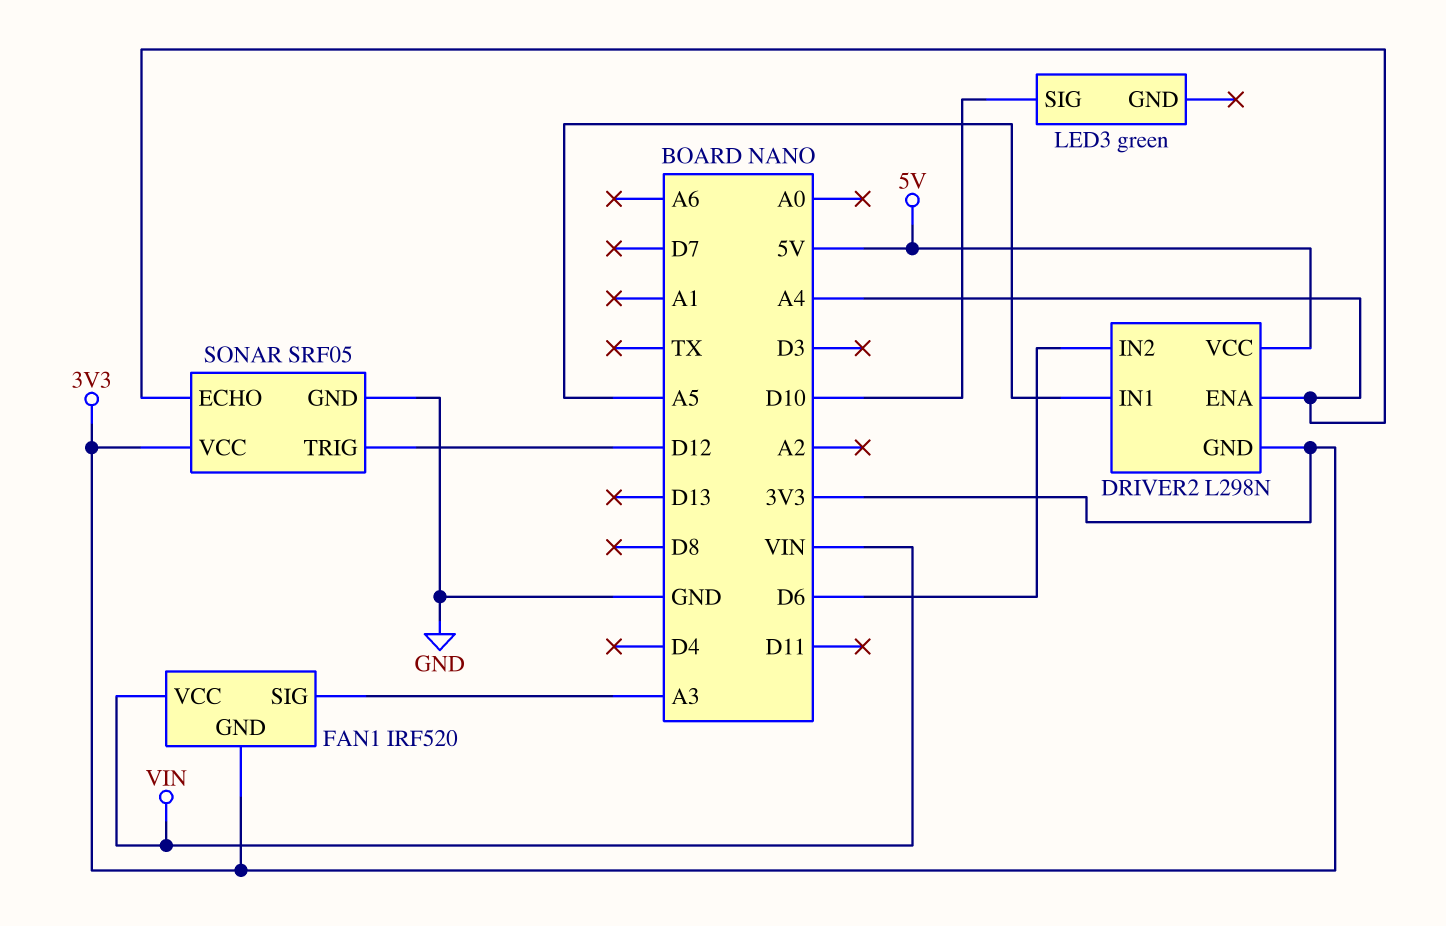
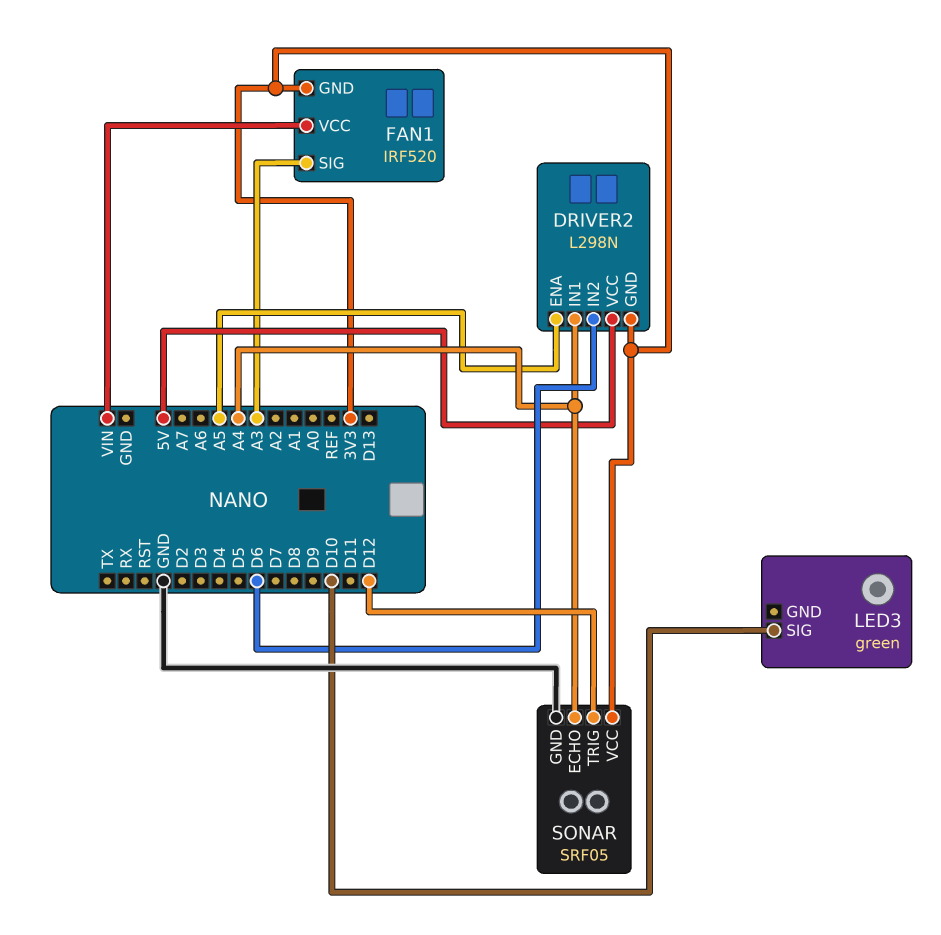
DRIVER2 pin ENA: A4 -> A5
DRIVER2 pin IN1: A5 -> A4

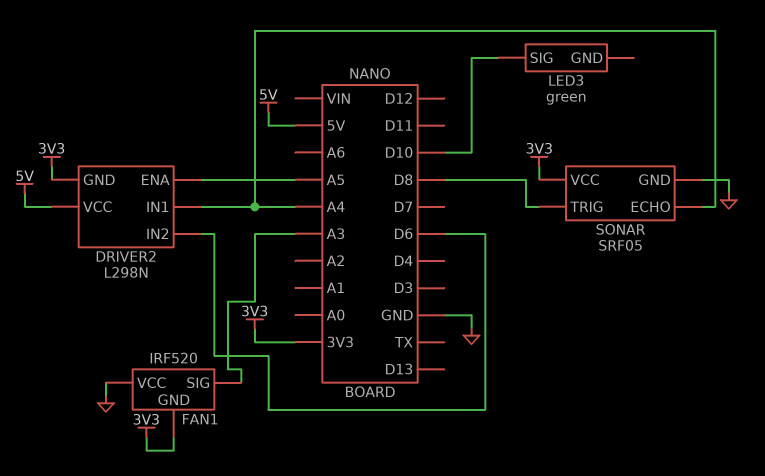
FAN1 pin VCC: VIN -> GND
SONAR pin TRIG: D12 -> D8

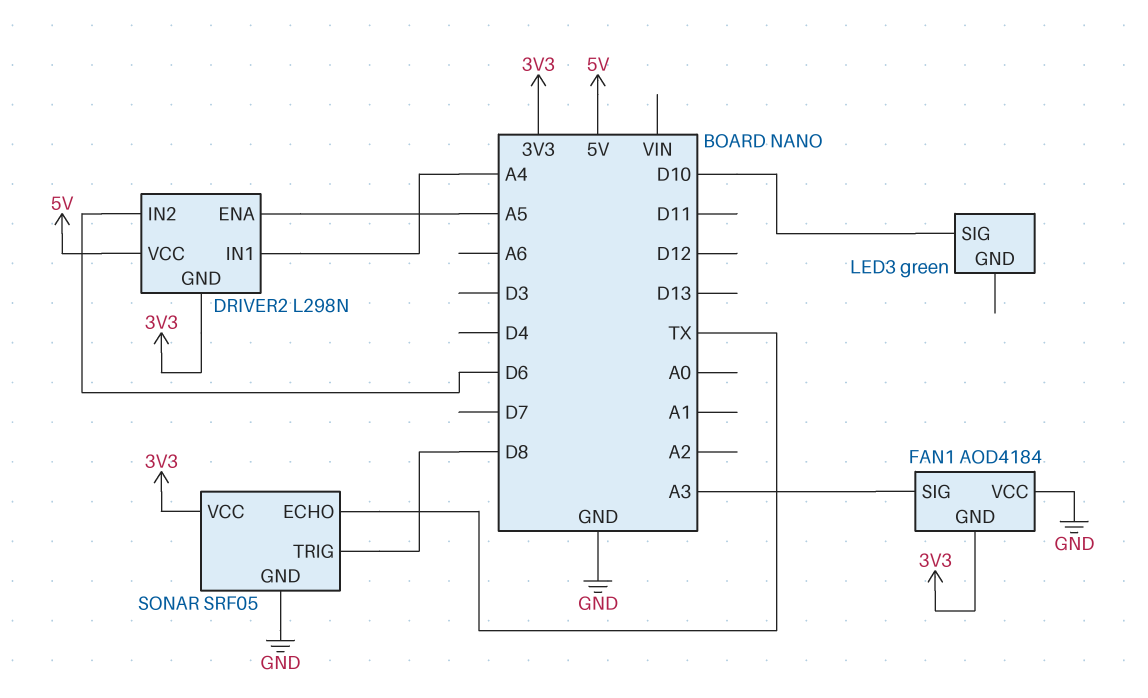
FAN1: IRF520 -> AOD4184
SONAR pin ECHO: A4 -> TX

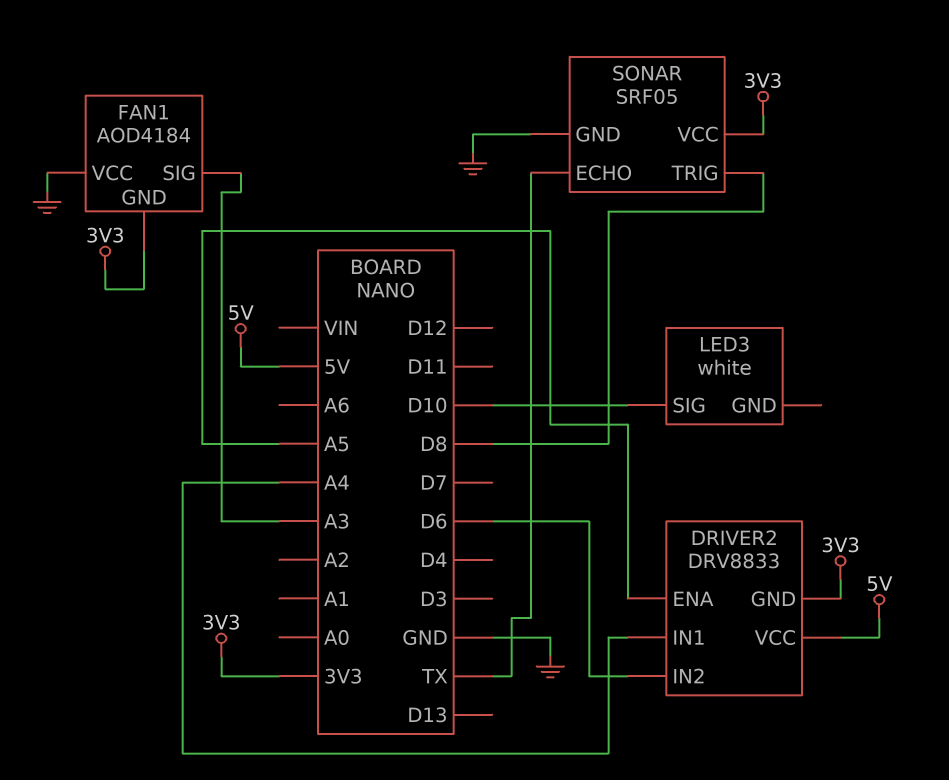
DRIVER2: L298N -> DRV8833
LED3: green -> white

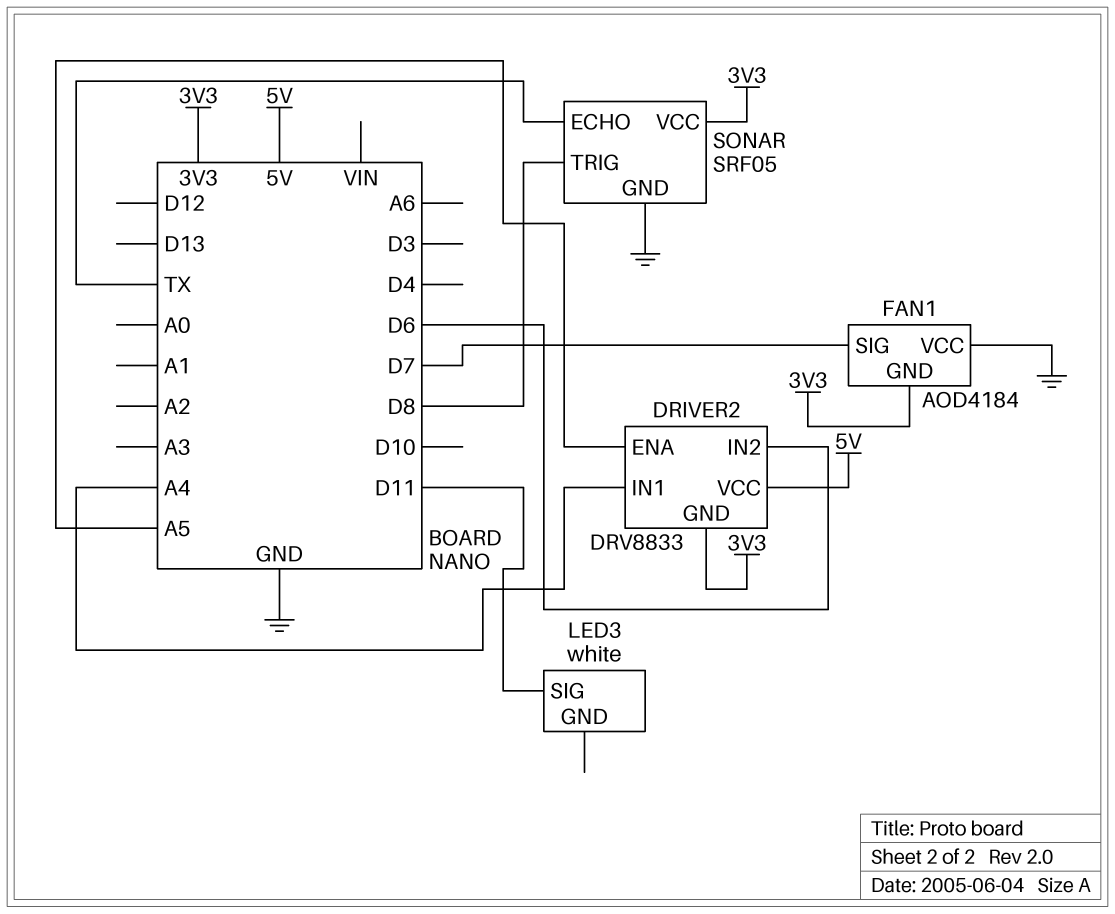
FAN1 pin SIG: A3 -> D7
LED3 pin SIG: D10 -> D11

